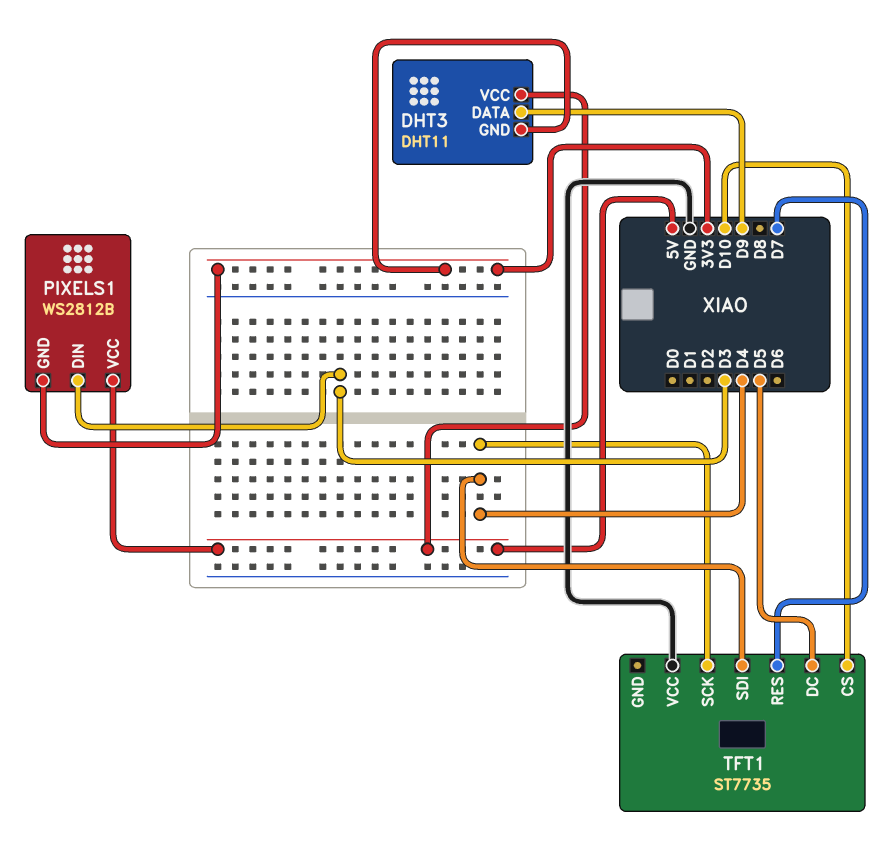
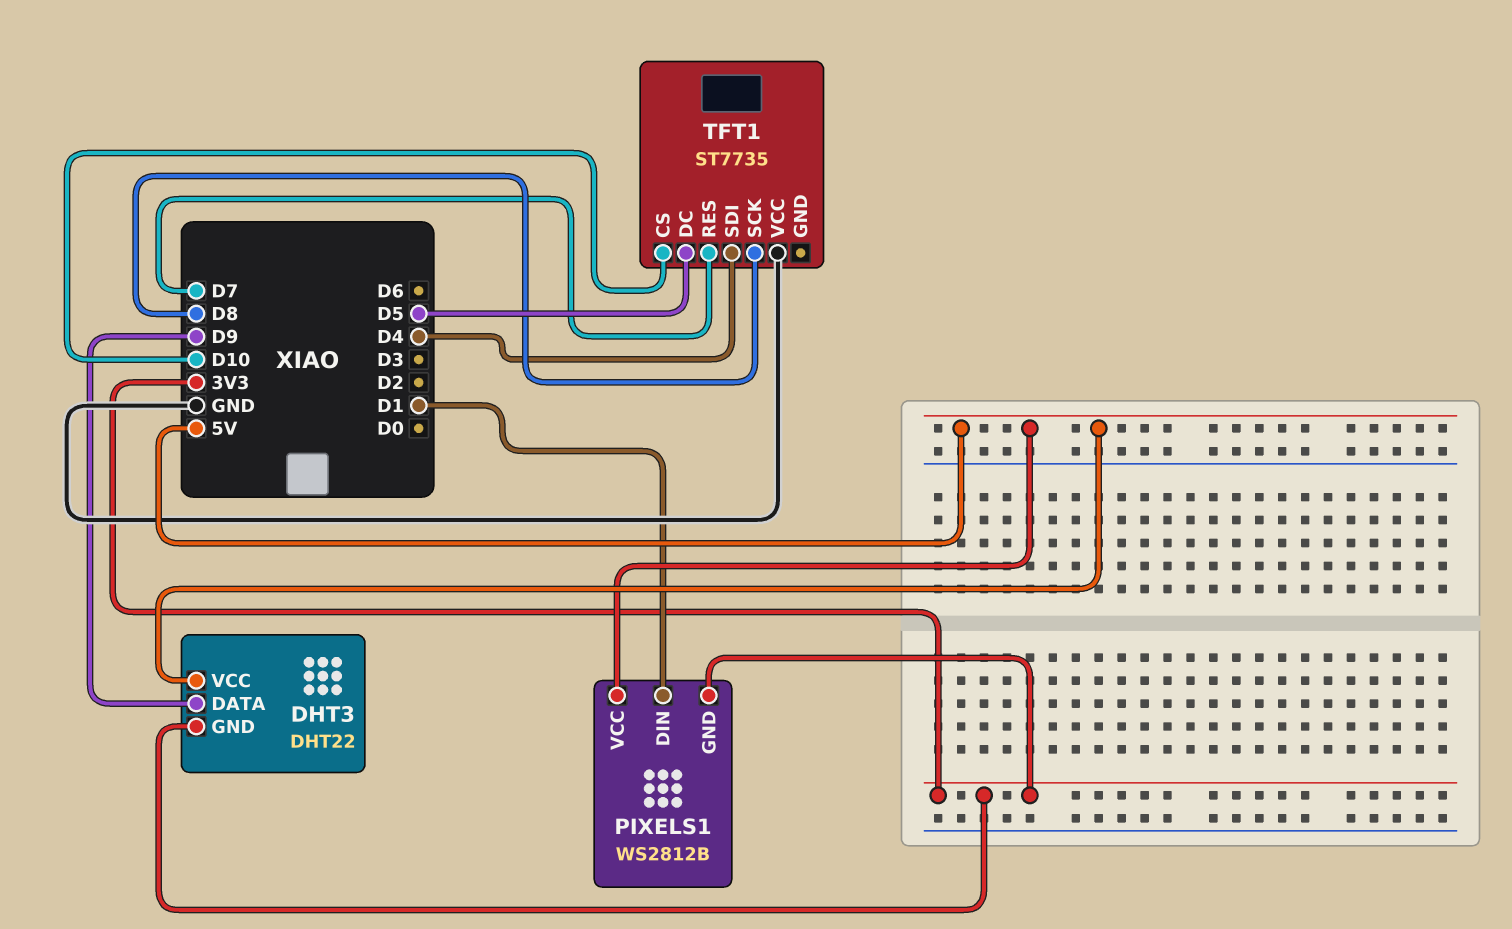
DHT3: DHT11 -> DHT22
PIXELS1 pin DIN: D3 -> D1
TFT1 pin SCK: D4 -> D8

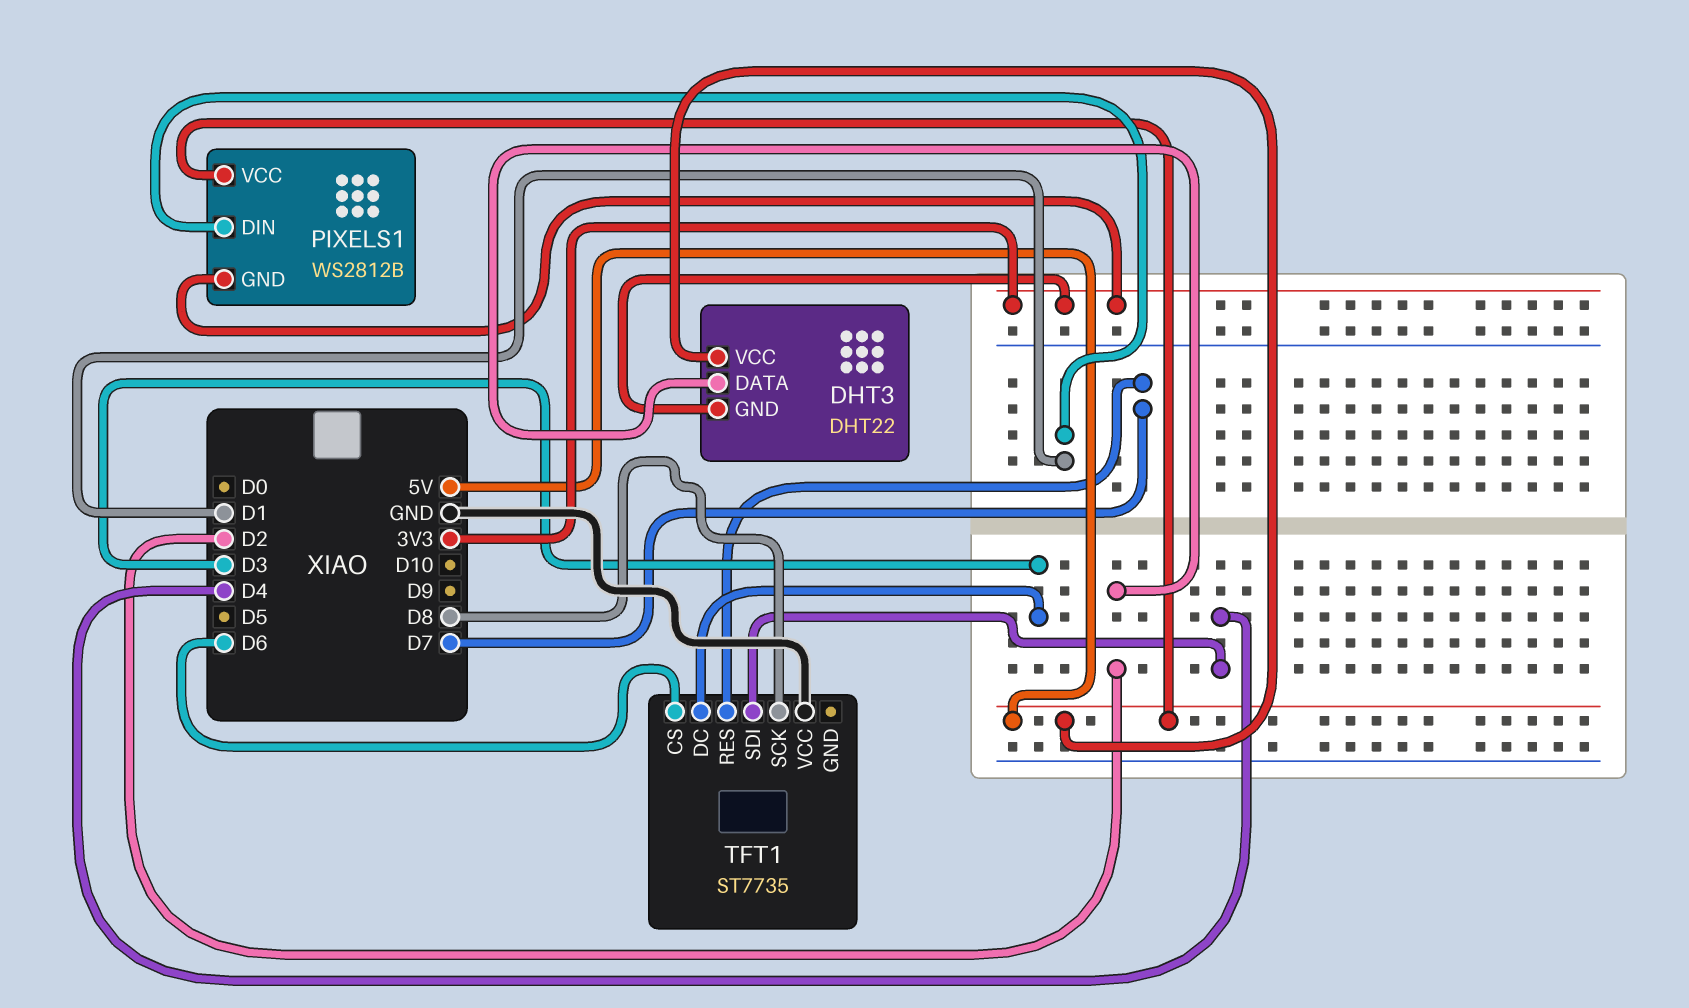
DHT3 pin DATA: D9 -> D2
TFT1 pin CS: D10 -> D6
TFT1 pin DC: D5 -> D3

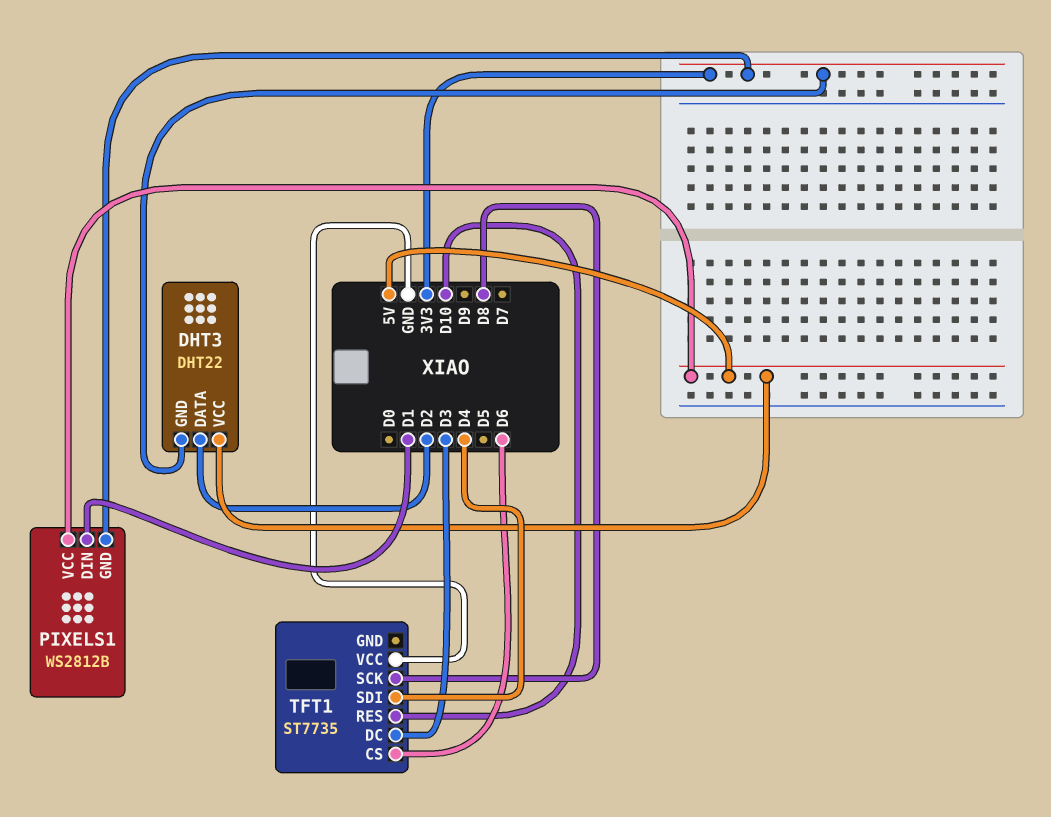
TFT1 pin RES: D7 -> D10

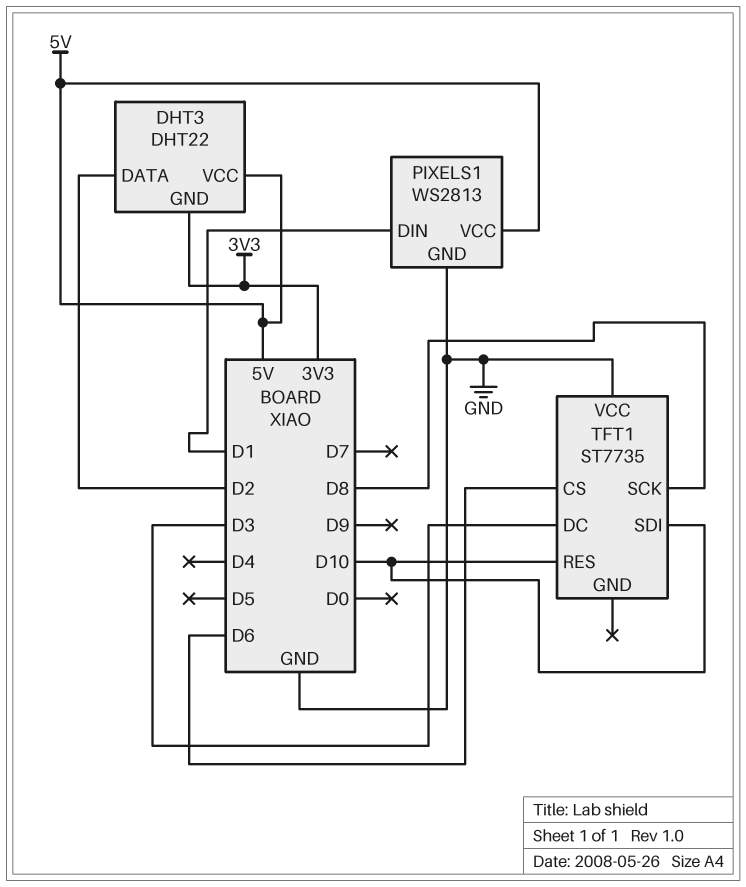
PIXELS1: WS2812B -> WS2813
PIXELS1 pin GND: 3V3 -> GND
TFT1 pin SDI: D4 -> D10

